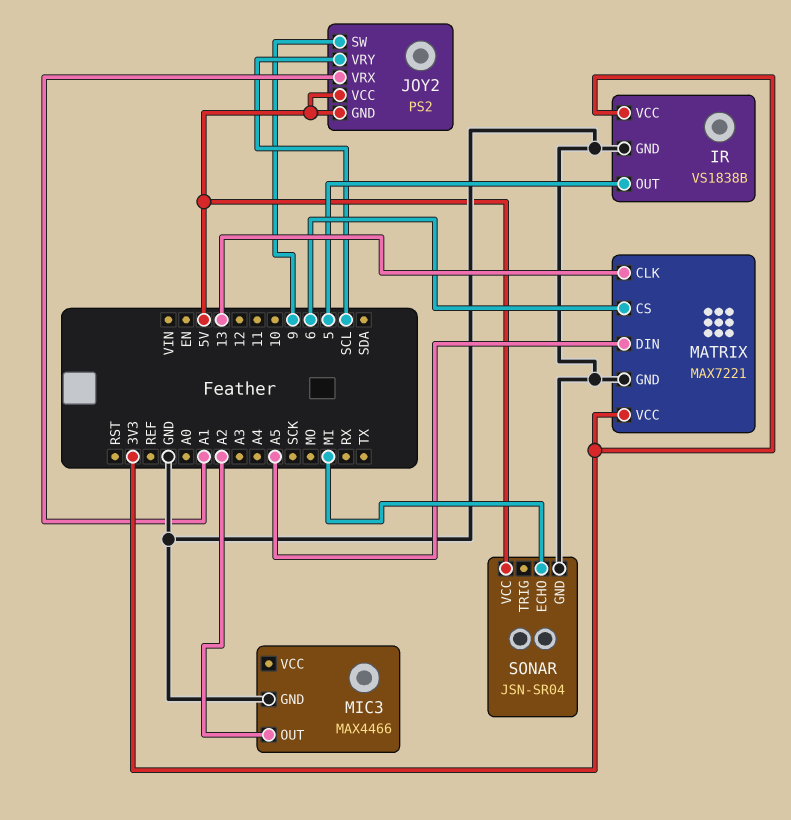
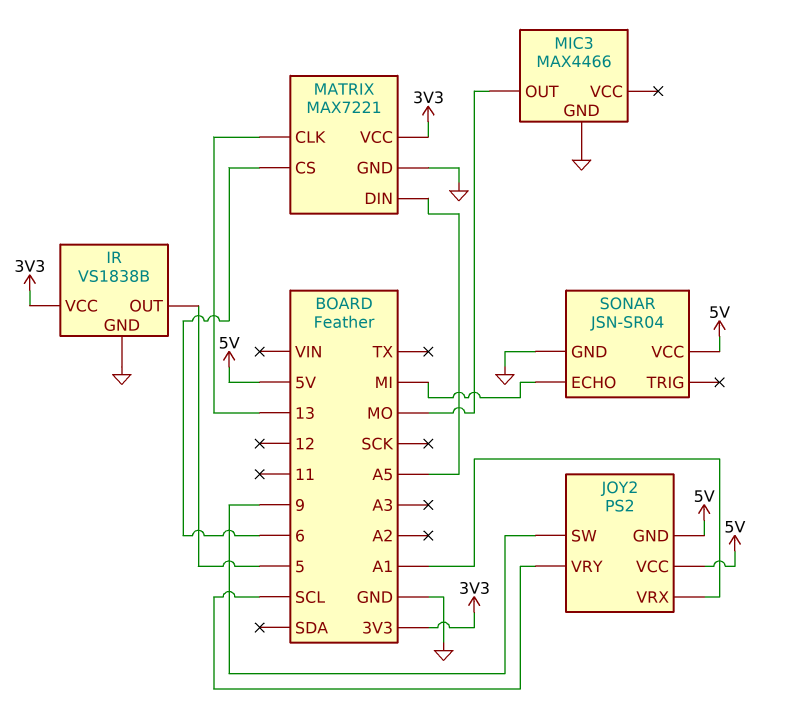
MIC3 pin OUT: A2 -> MO

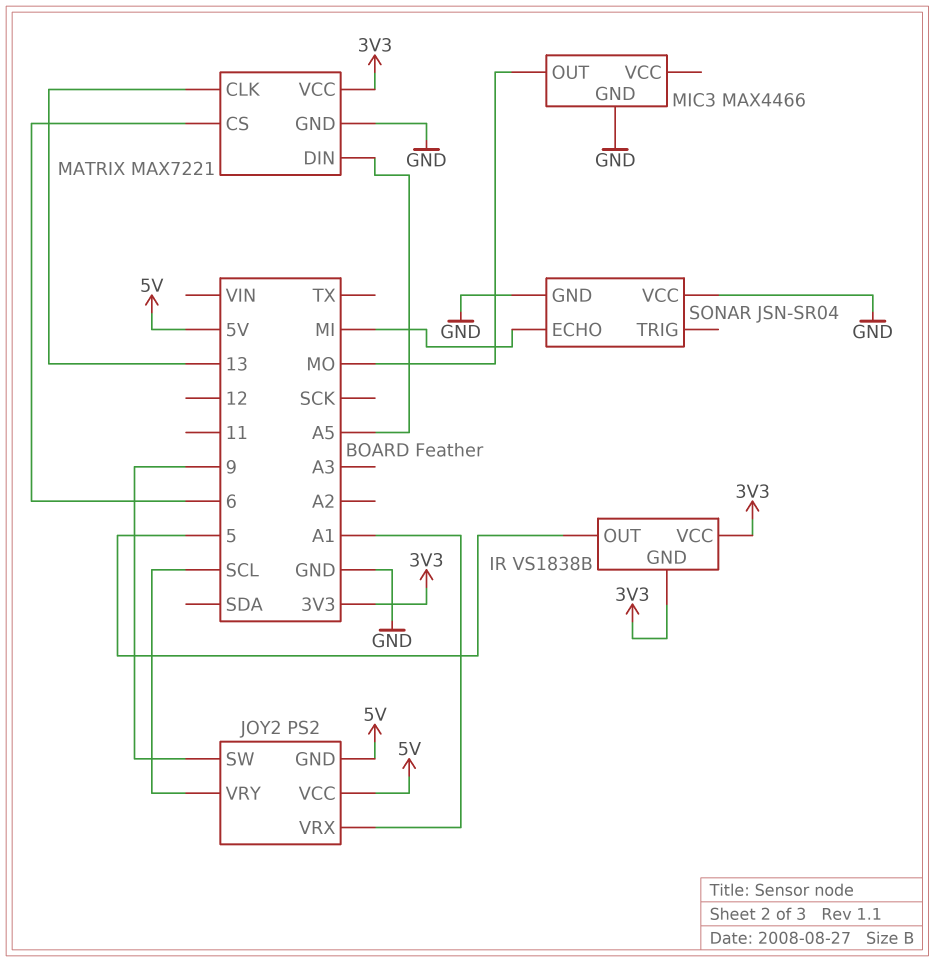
IR pin GND: GND -> 3V3
SONAR pin VCC: 5V -> GND

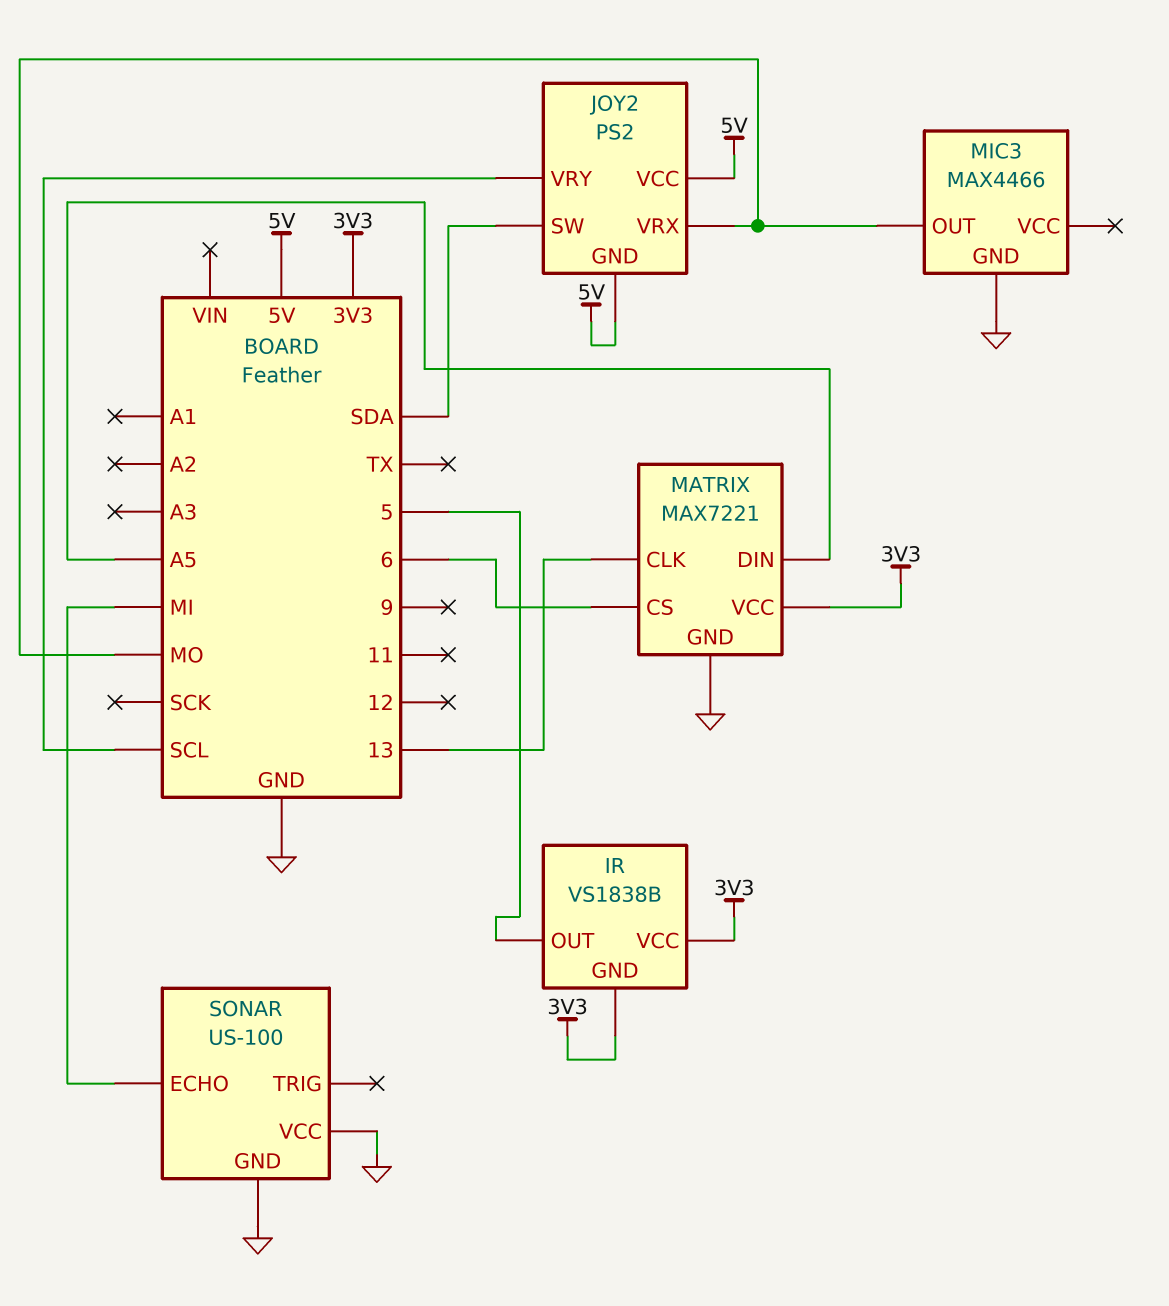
JOY2 pin SW: 9 -> SDA
JOY2 pin VRX: A1 -> MO
SONAR: JSN-SR04 -> US-100

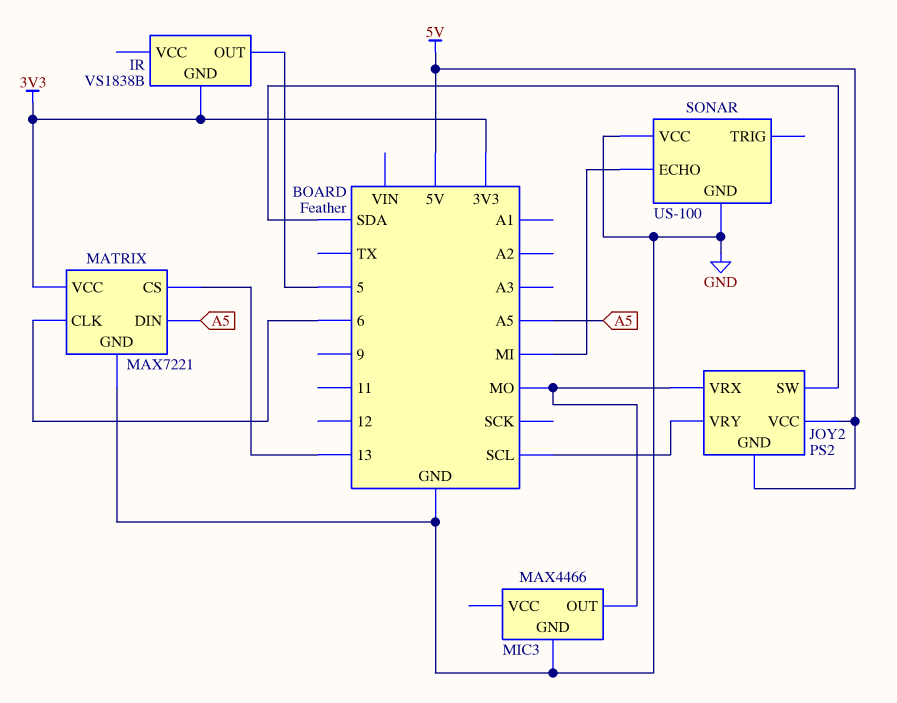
IR pin VCC: 3V3 -> none
MATRIX pin CLK: 13 -> 6
MATRIX pin CS: 6 -> 13

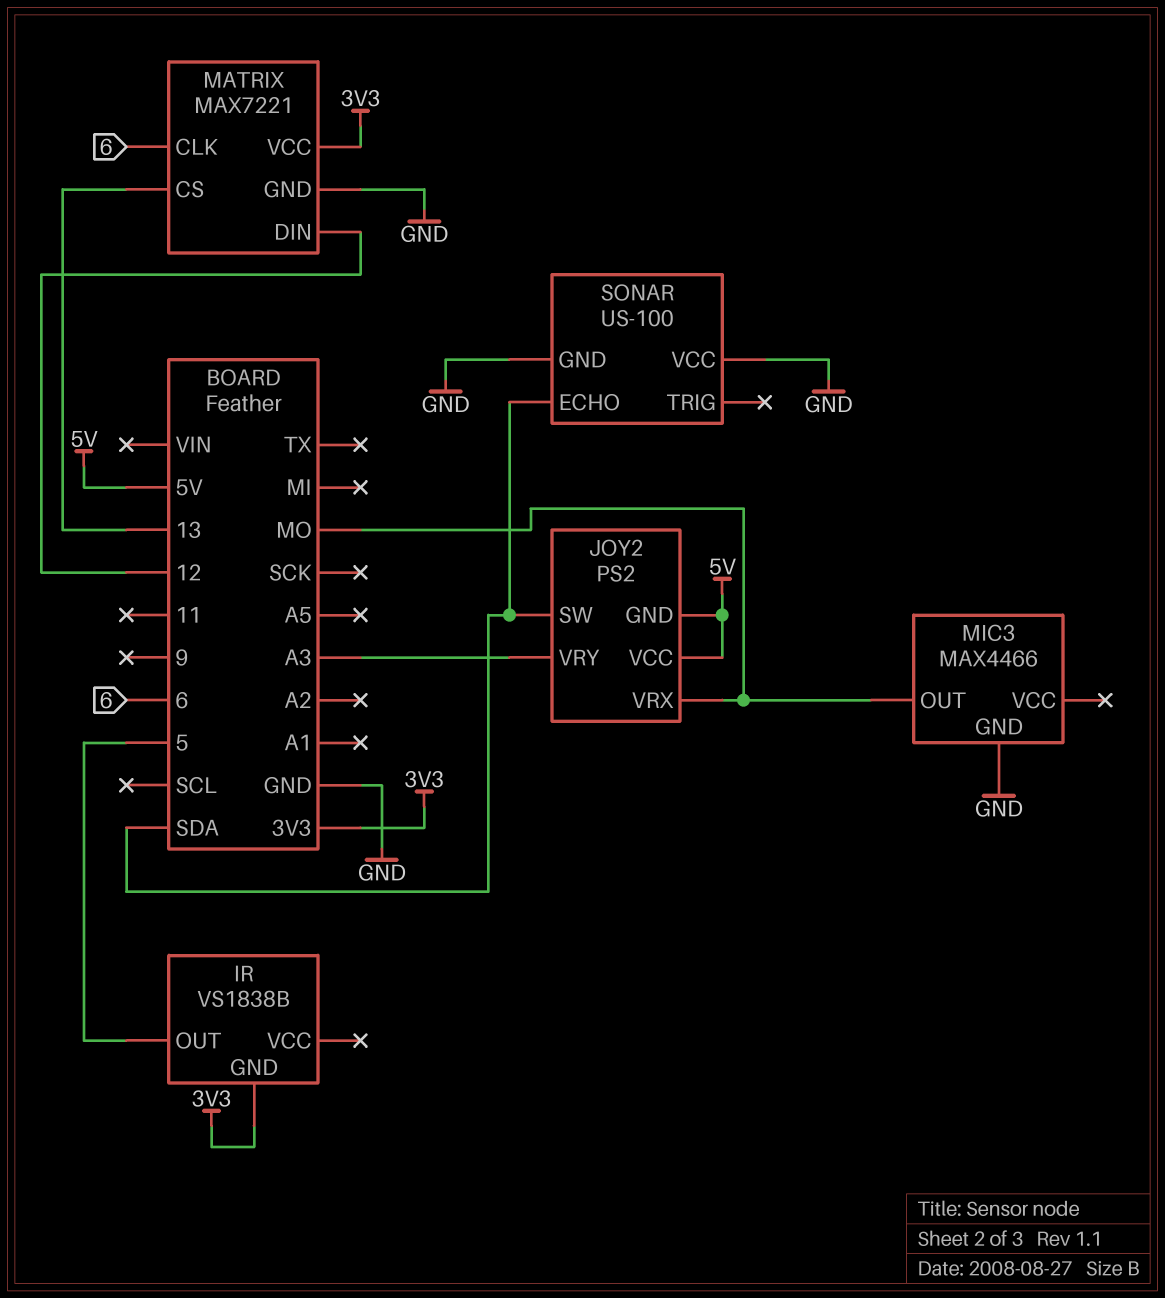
JOY2 pin VRY: SCL -> A3
MATRIX pin DIN: A5 -> 12
SONAR pin ECHO: MI -> SDA

